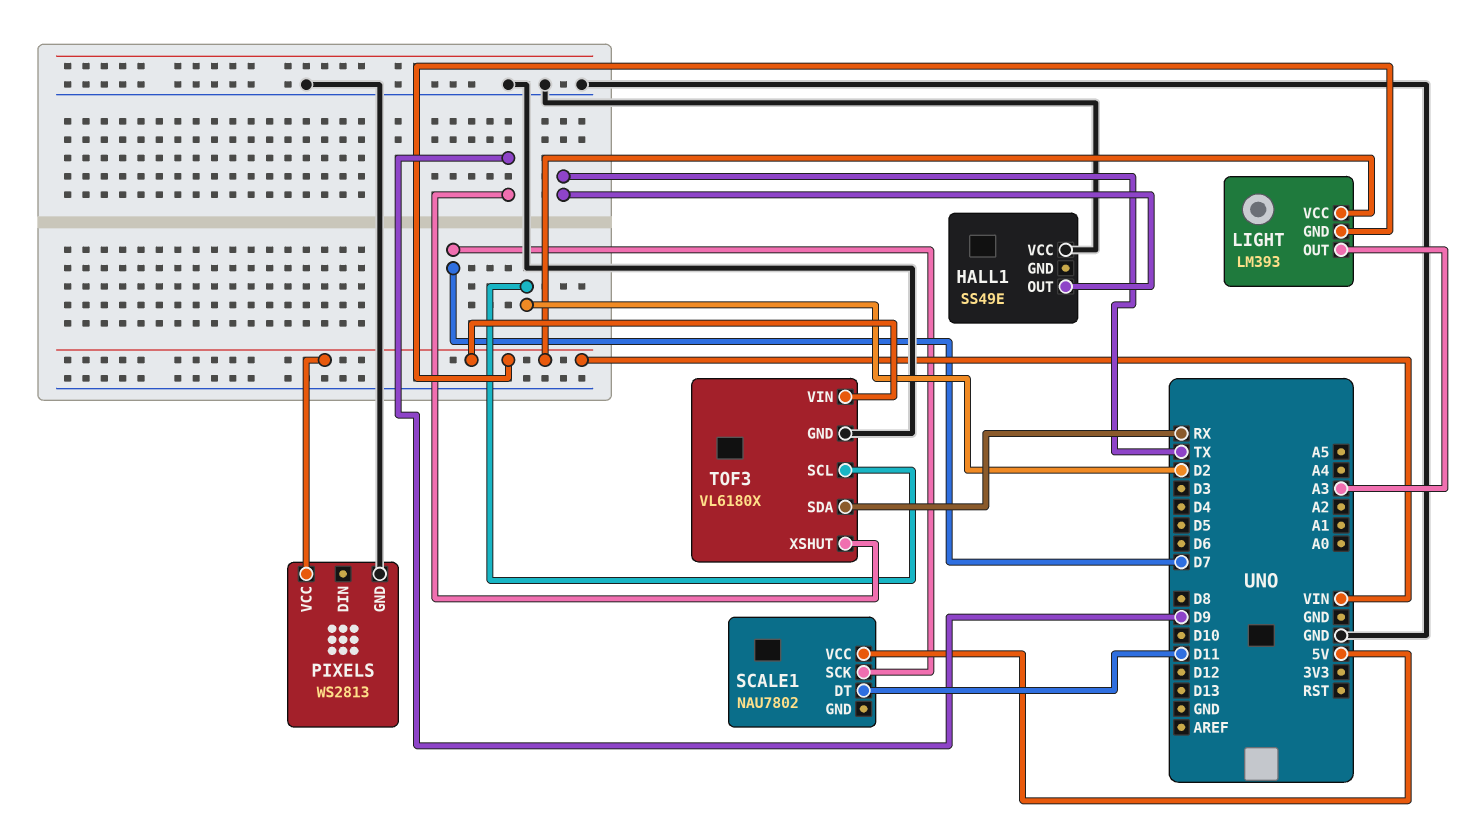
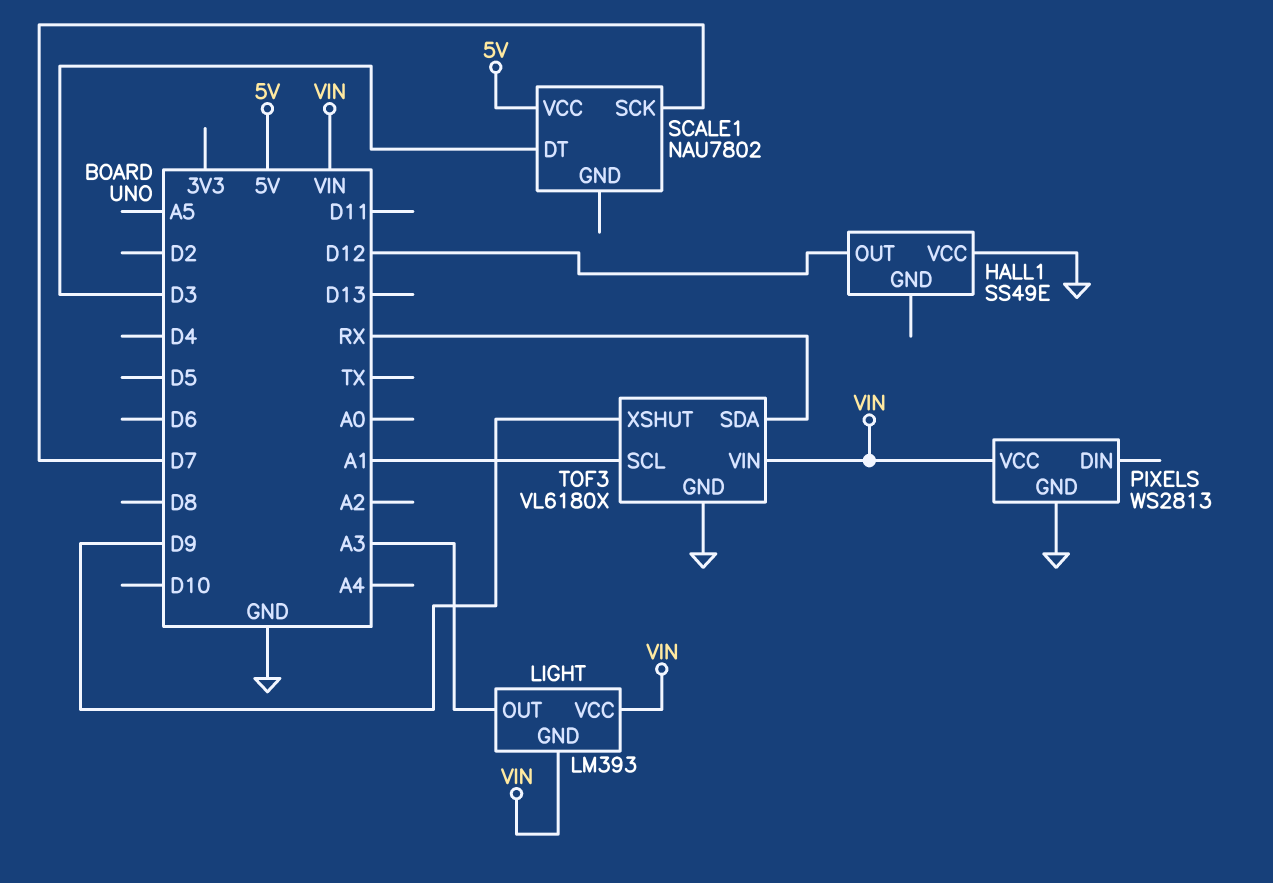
HALL1 pin OUT: TX -> D12
SCALE1 pin DT: D11 -> D3
TOF3 pin SCL: D2 -> A1

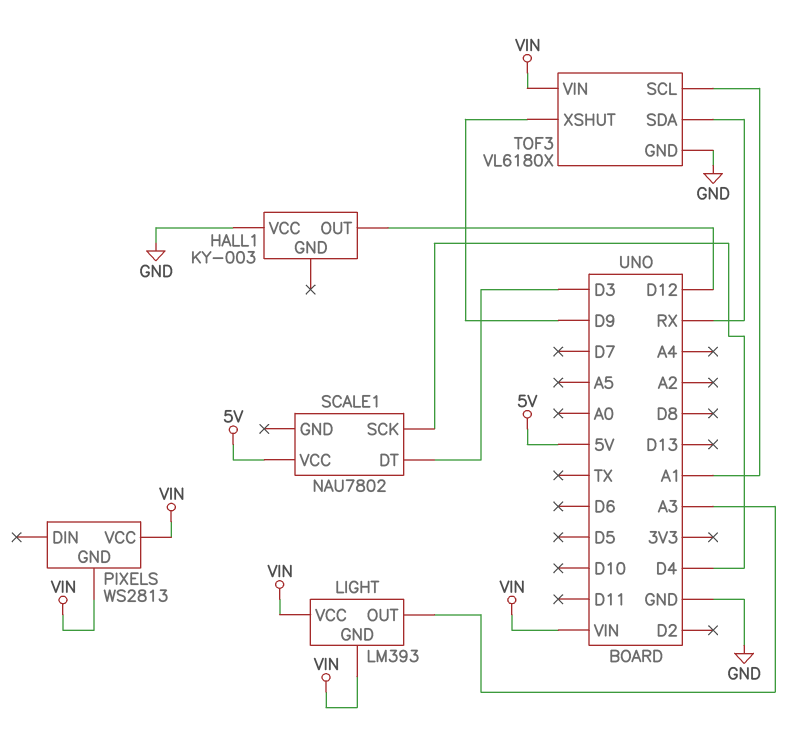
HALL1: SS49E -> KY-003
PIXELS pin GND: GND -> VIN
SCALE1 pin SCK: D7 -> D4

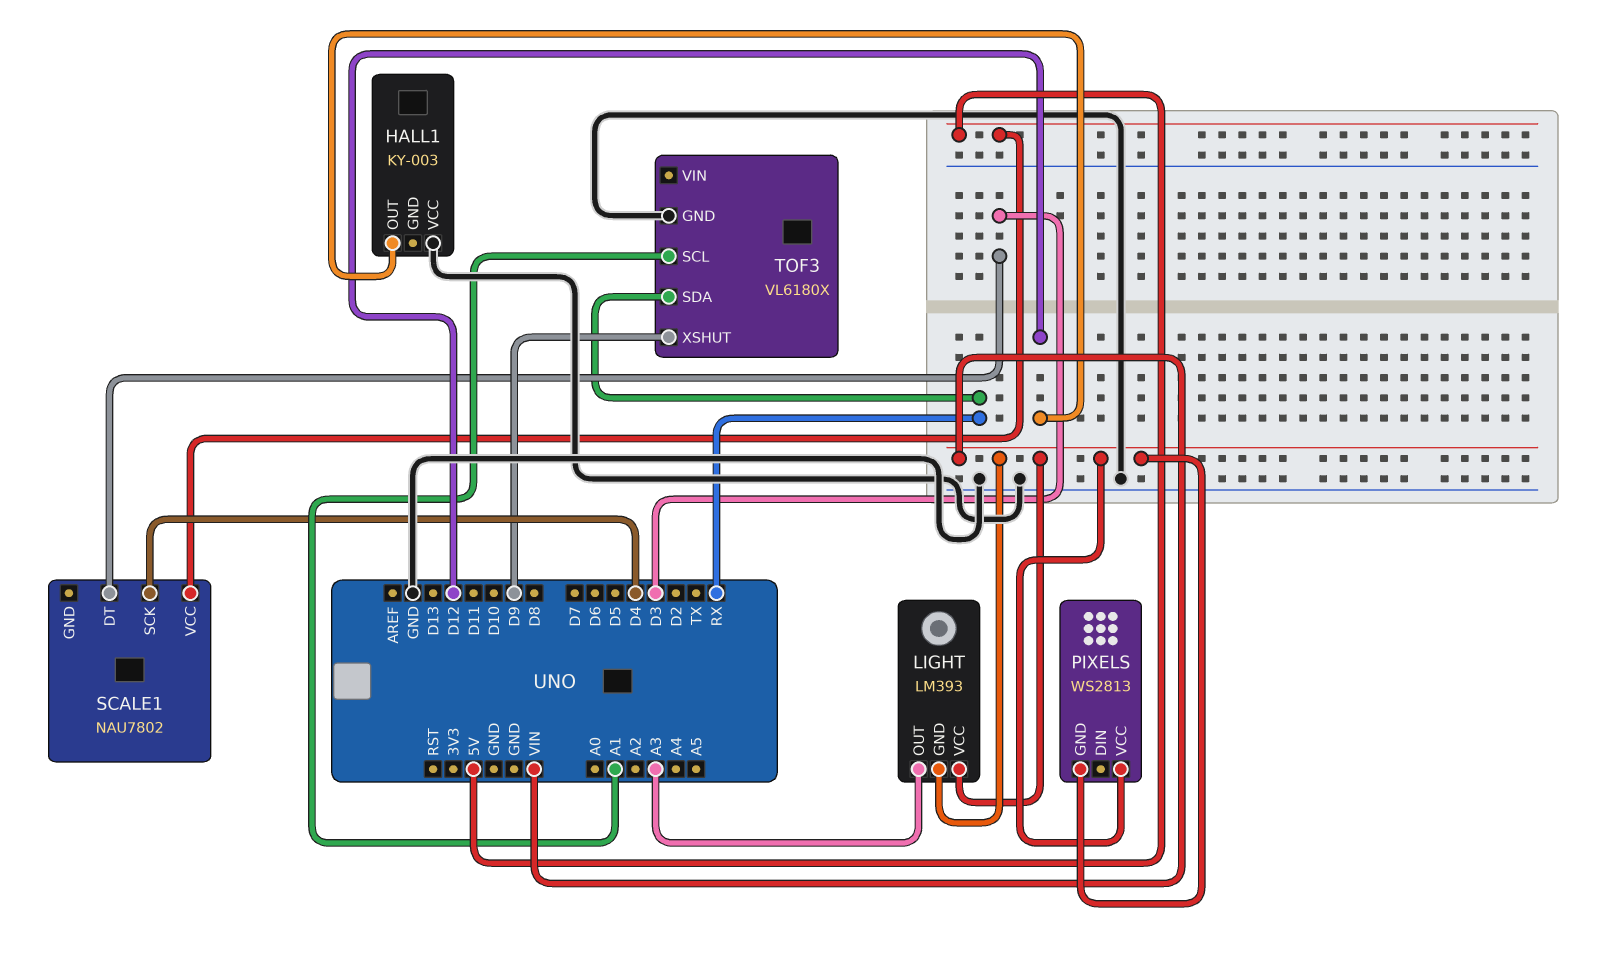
TOF3 pin VIN: VIN -> none

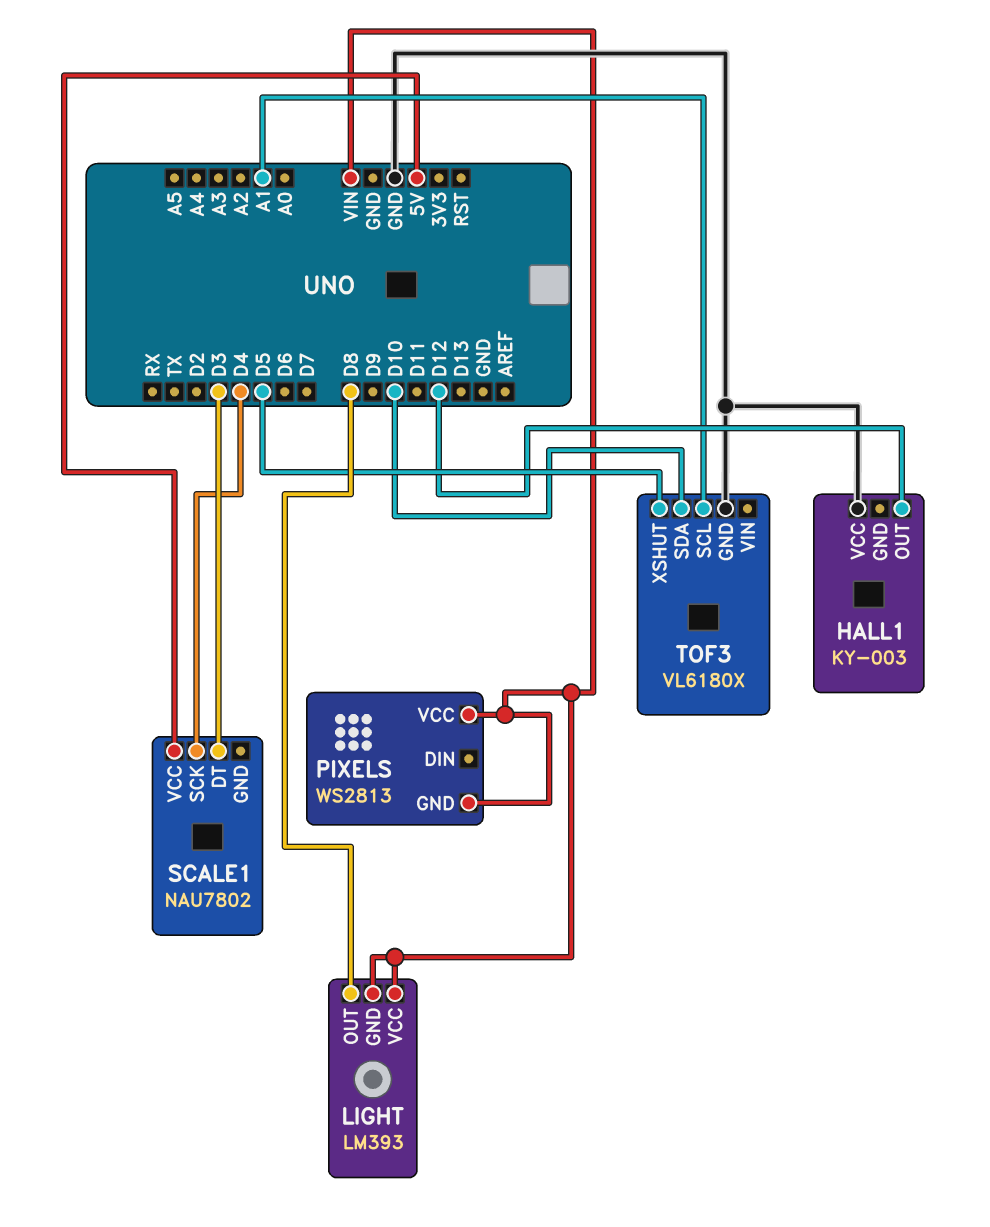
LIGHT pin OUT: A3 -> D8
TOF3 pin SDA: RX -> D10
TOF3 pin XSHUT: D9 -> D5

